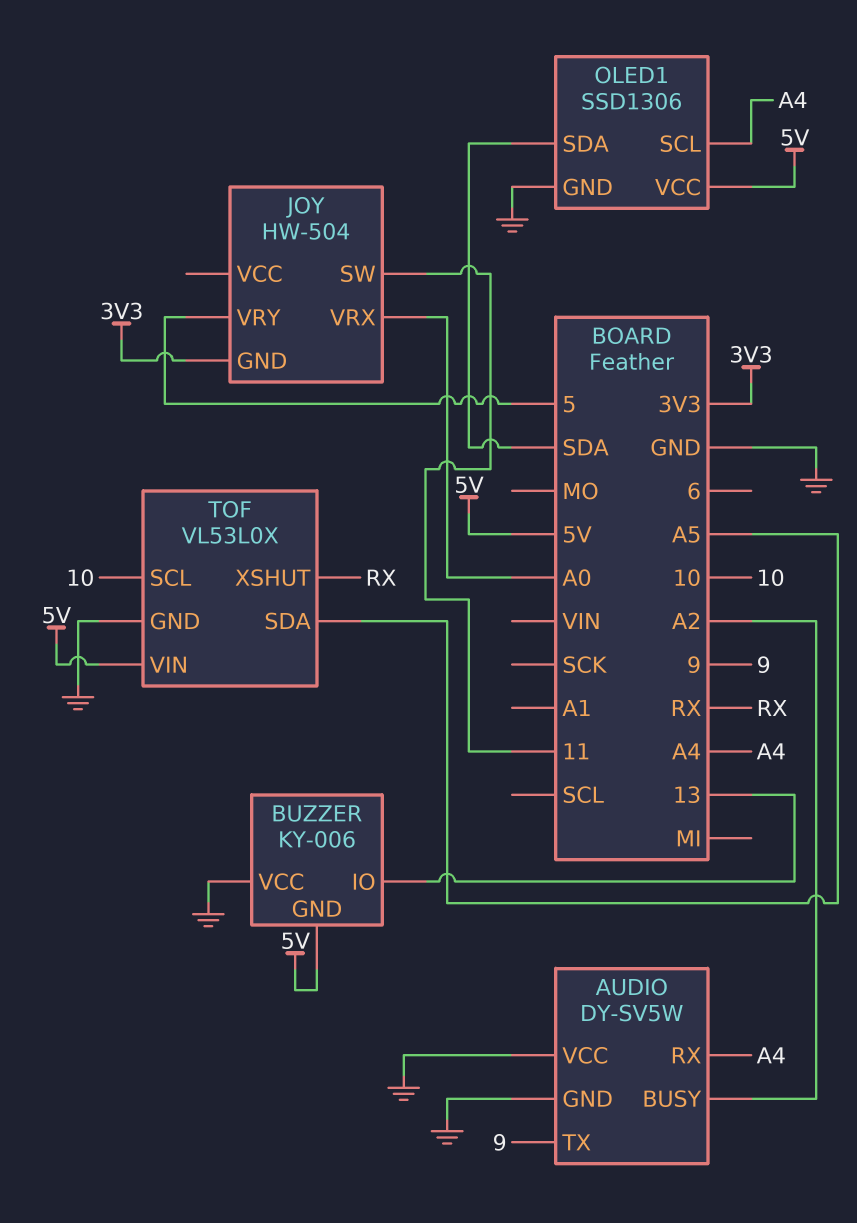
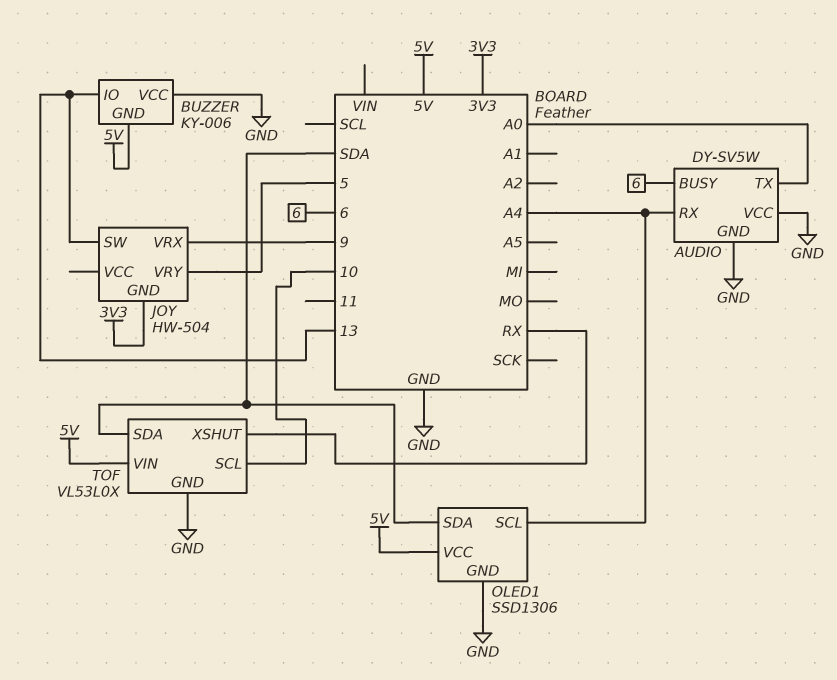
AUDIO pin BUSY: A2 -> 6
AUDIO pin TX: 9 -> A0
JOY pin SW: 11 -> 13
JOY pin VRX: A0 -> 9
TOF pin SDA: A5 -> SDA

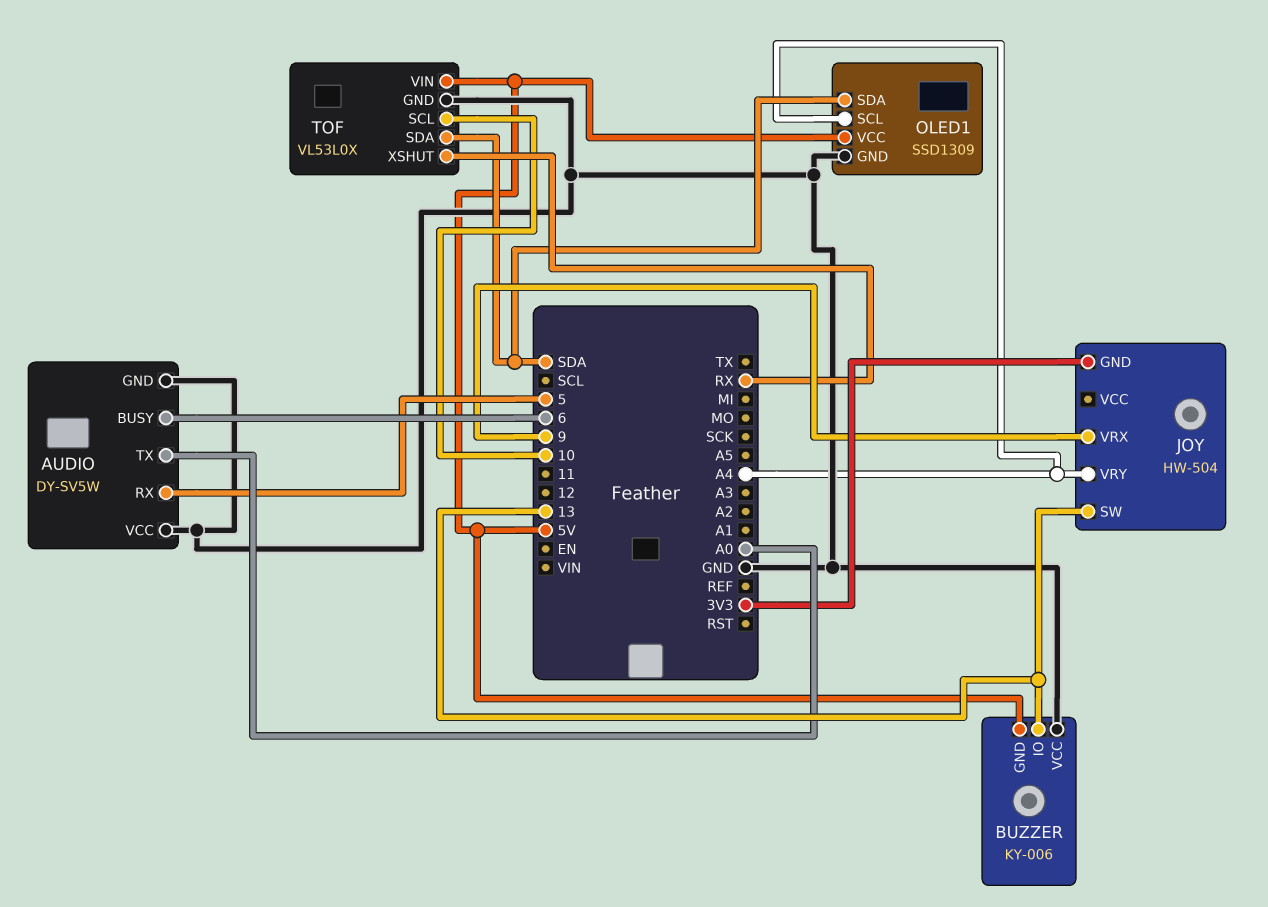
AUDIO pin RX: A4 -> 5
JOY pin VRY: 5 -> A4
OLED1: SSD1306 -> SSD1309

